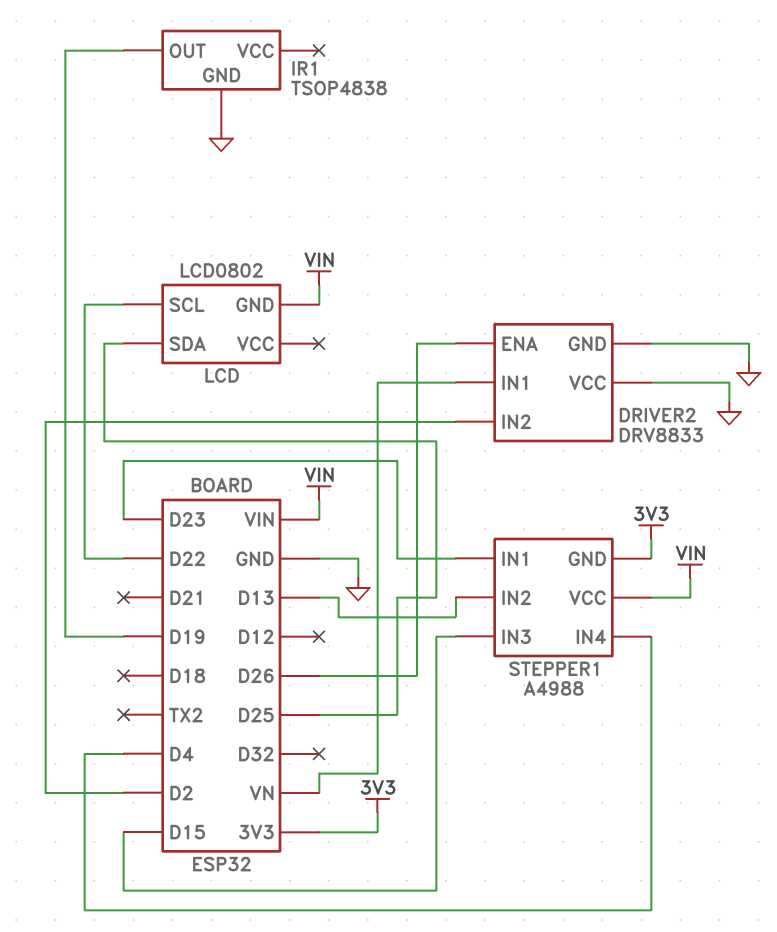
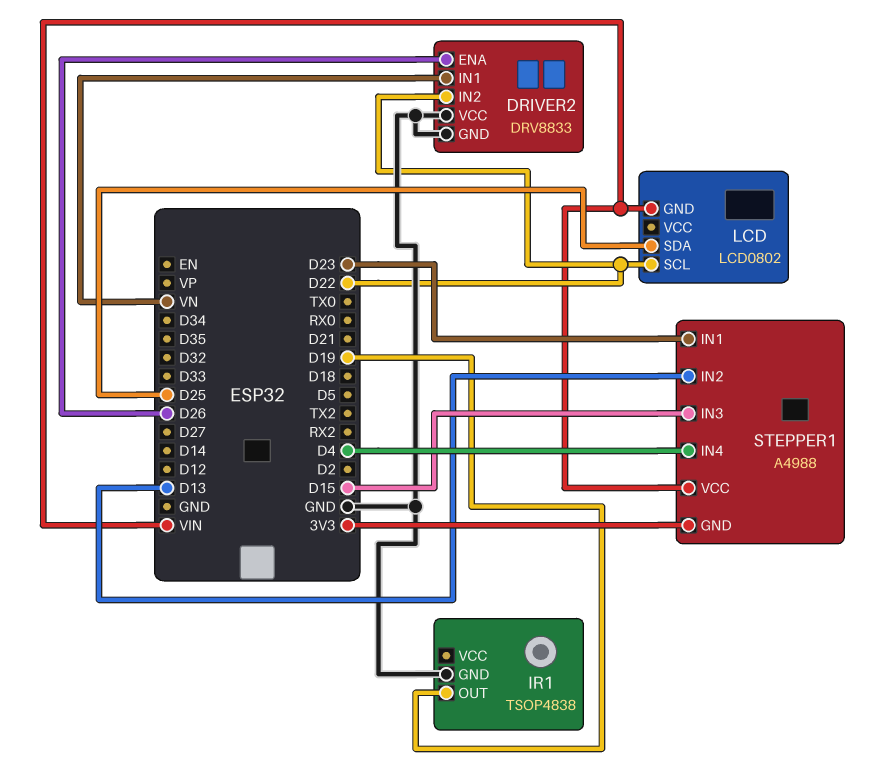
DRIVER2 pin IN2: D2 -> D22

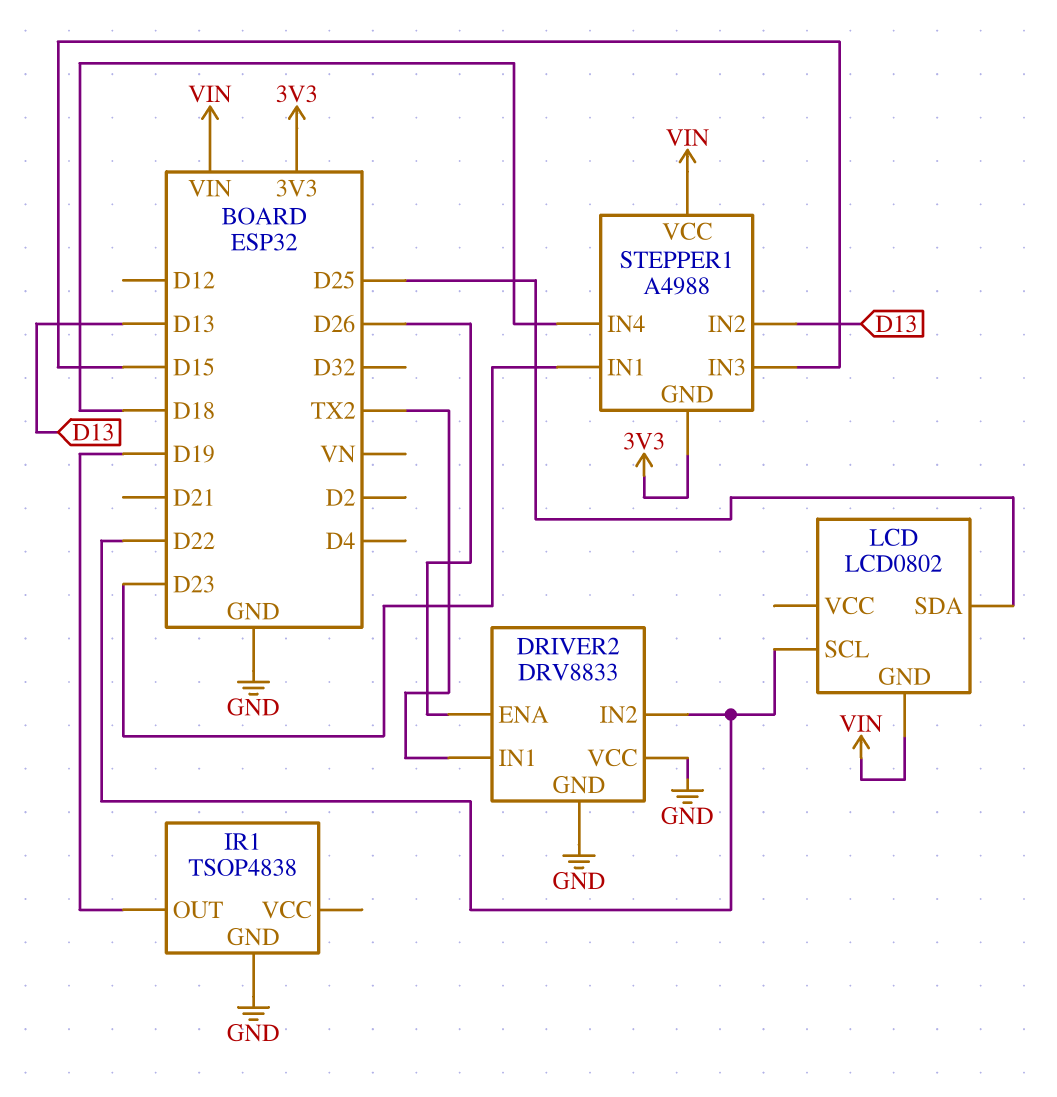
DRIVER2 pin IN1: VN -> TX2
STEPPER1 pin IN4: D4 -> D18

